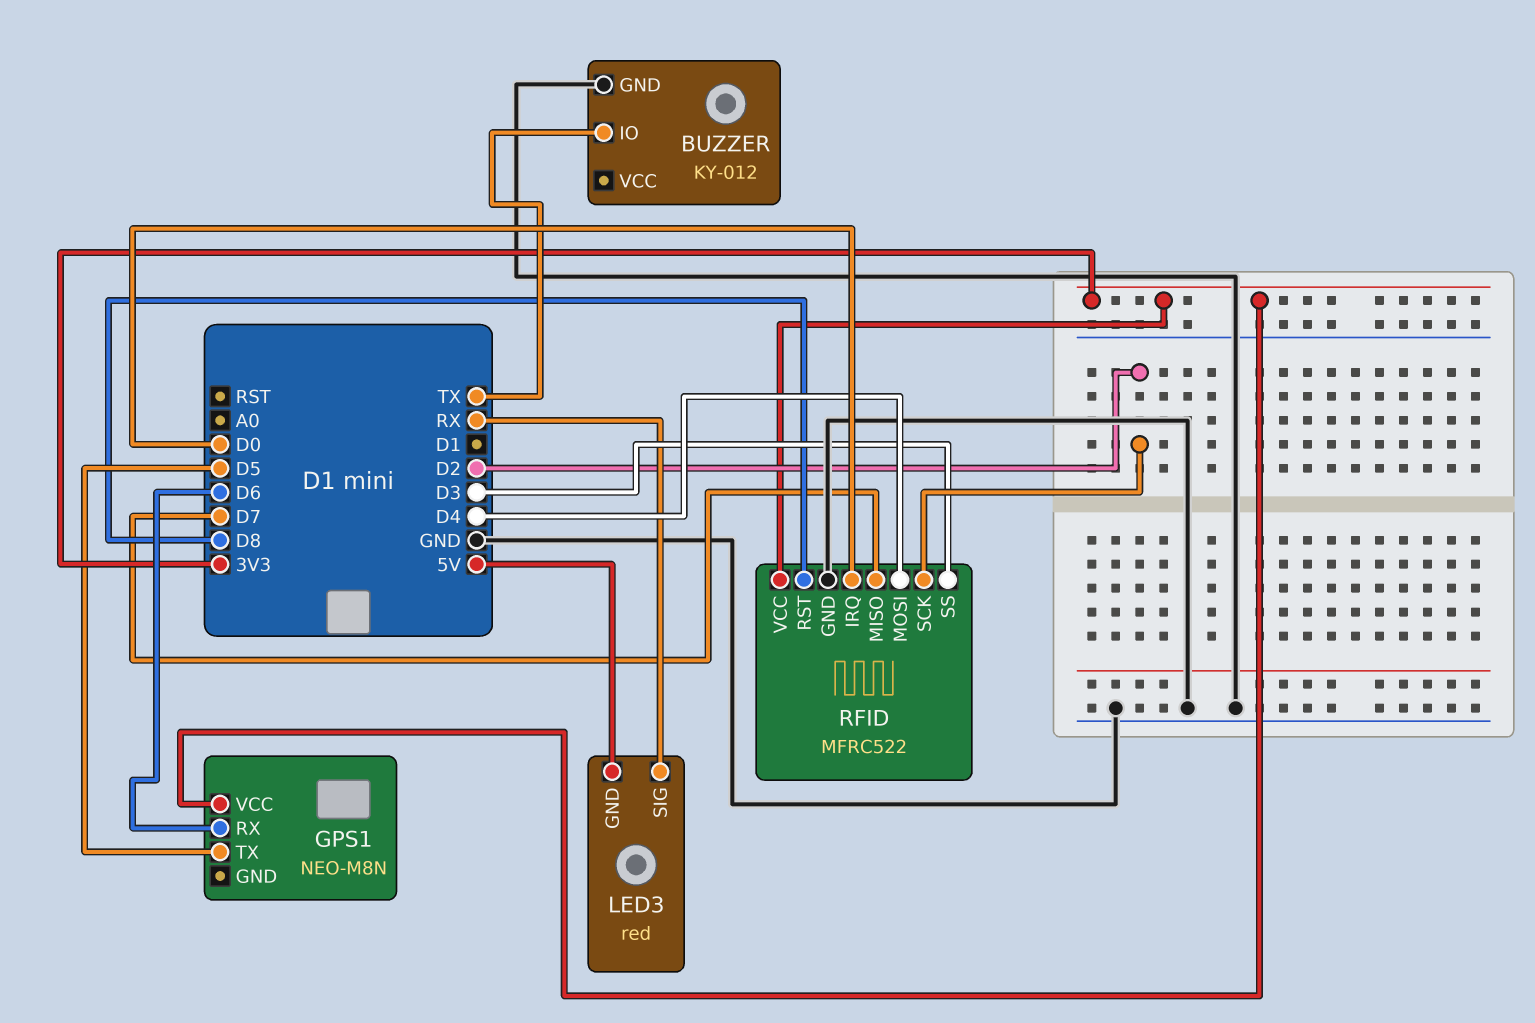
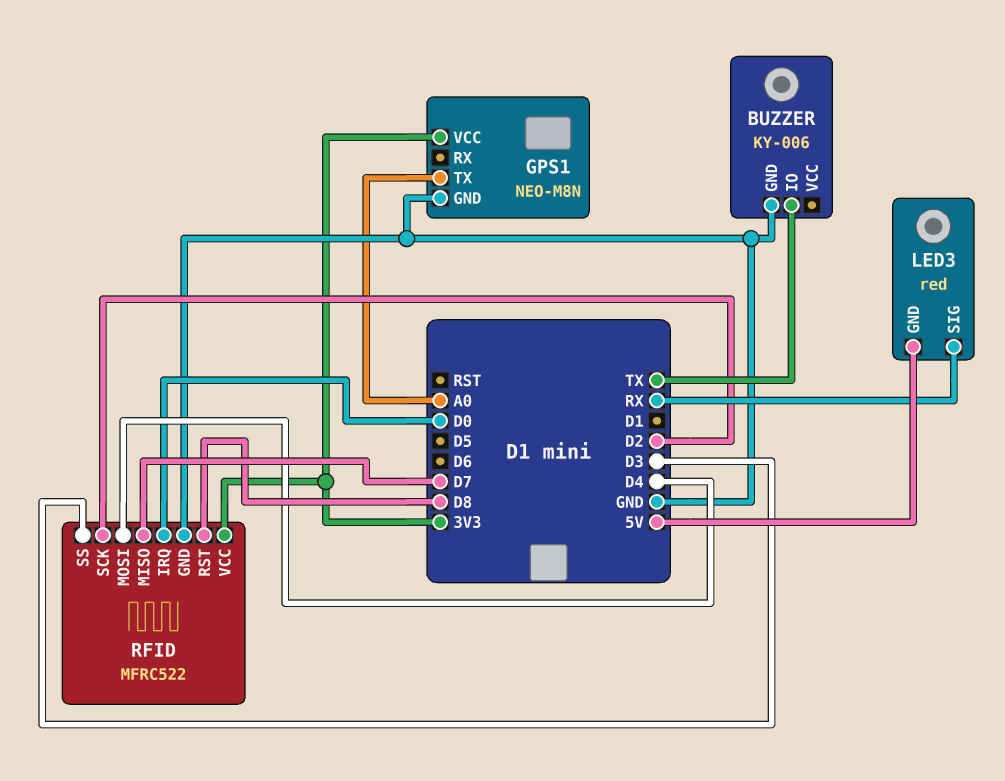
BUZZER: KY-012 -> KY-006
GPS1 pin GND: none -> GND
GPS1 pin RX: D6 -> none
GPS1 pin TX: D5 -> A0

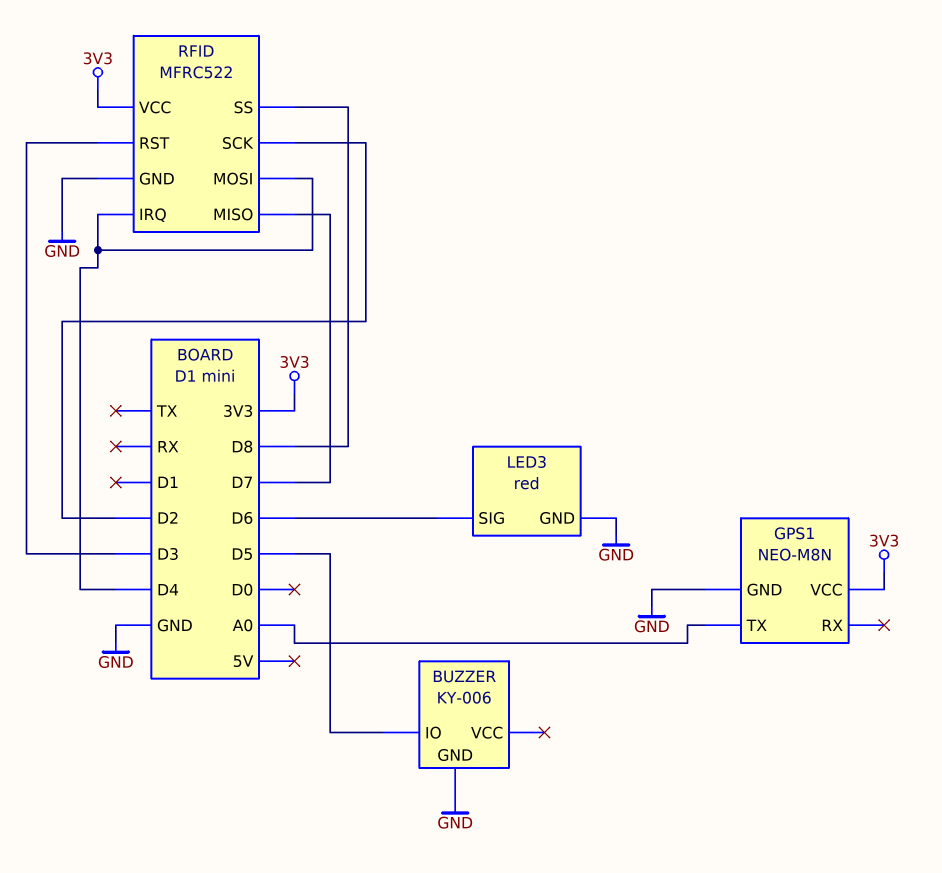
BUZZER pin IO: TX -> D5
LED3 pin GND: 5V -> GND
LED3 pin SIG: RX -> D6
RFID pin IRQ: D0 -> D4
RFID pin RST: D8 -> D3
RFID pin SS: D3 -> D8

